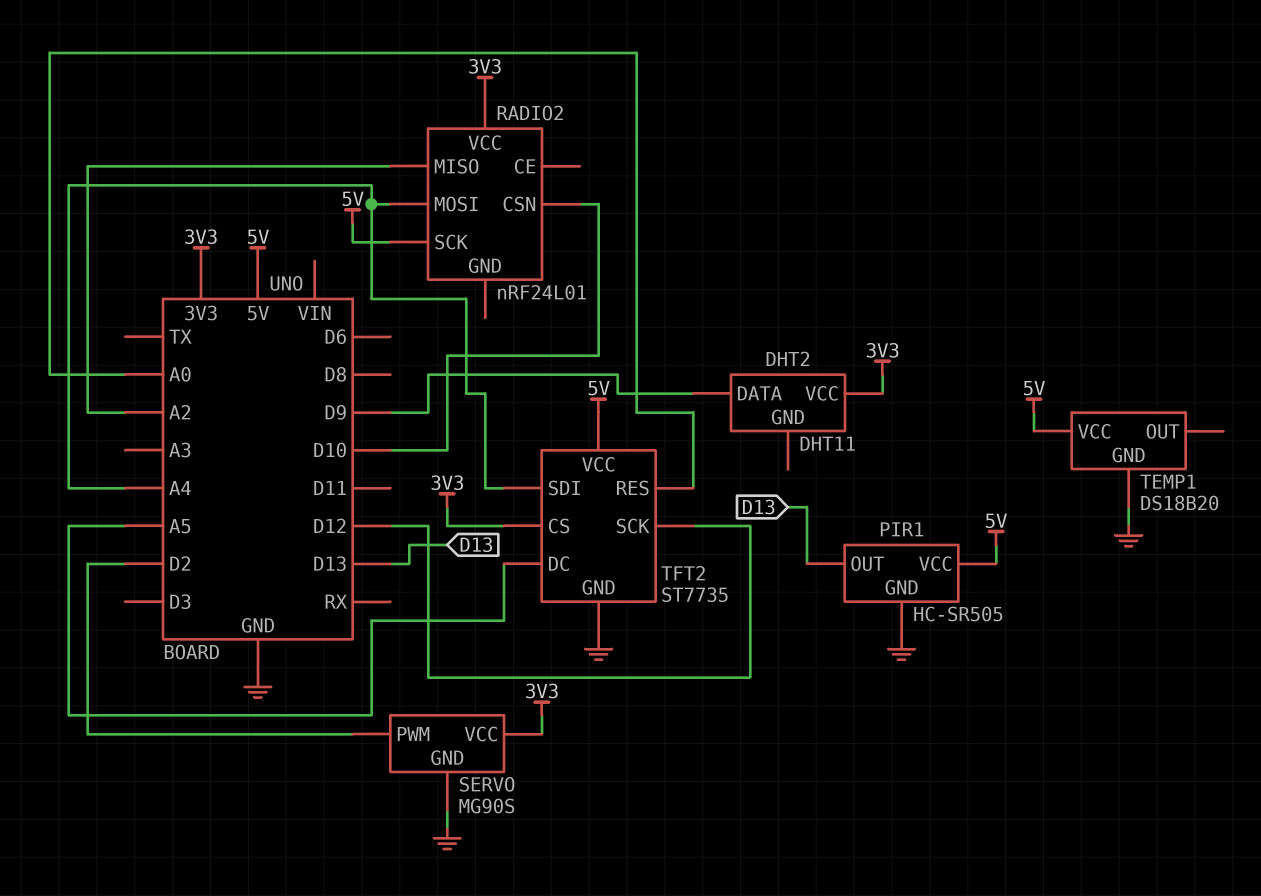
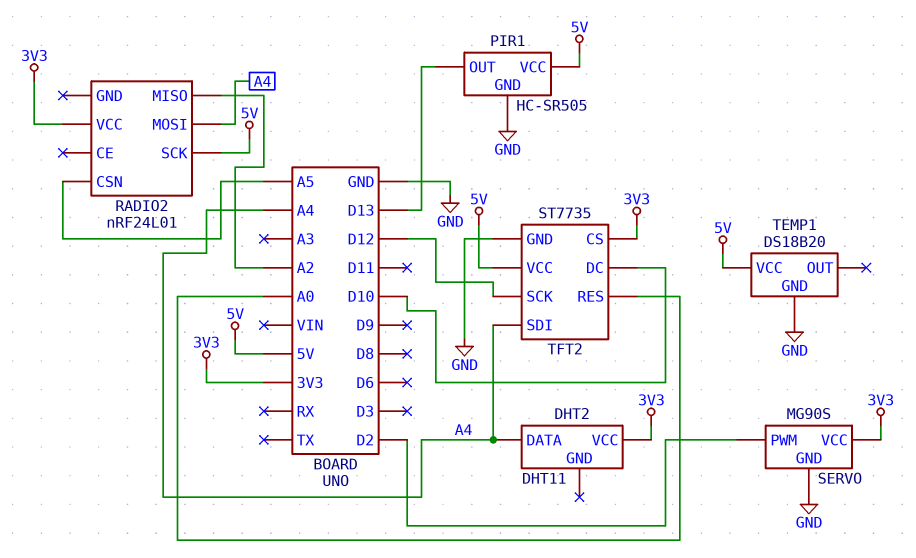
DHT2 pin DATA: D9 -> A4
RADIO2 pin CSN: D10 -> A5
TFT2 pin DC: A5 -> D10

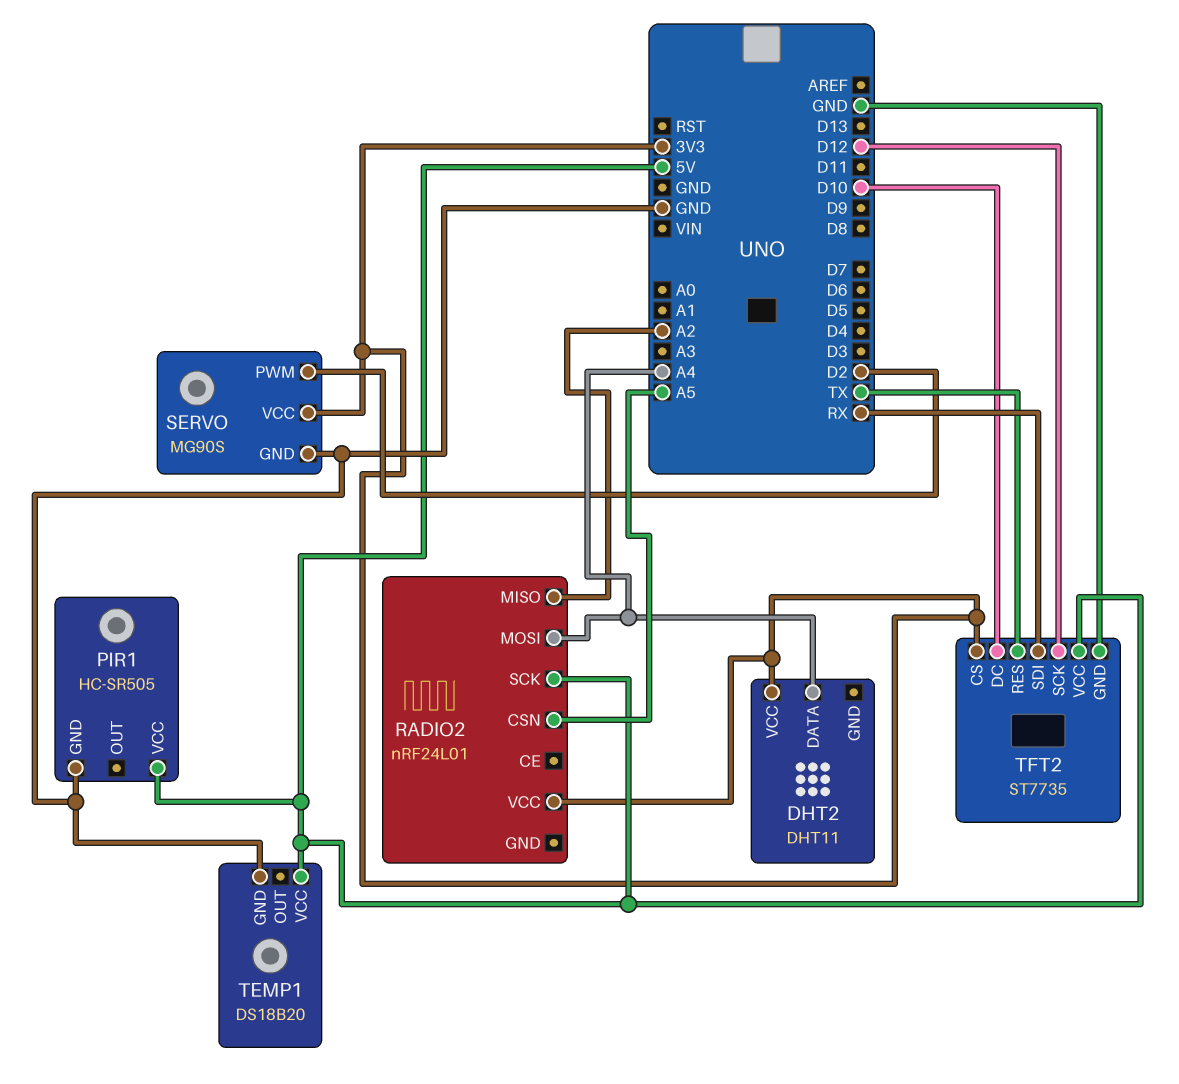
PIR1 pin OUT: D13 -> none
TFT2 pin RES: A0 -> TX
TFT2 pin SDI: A4 -> RX

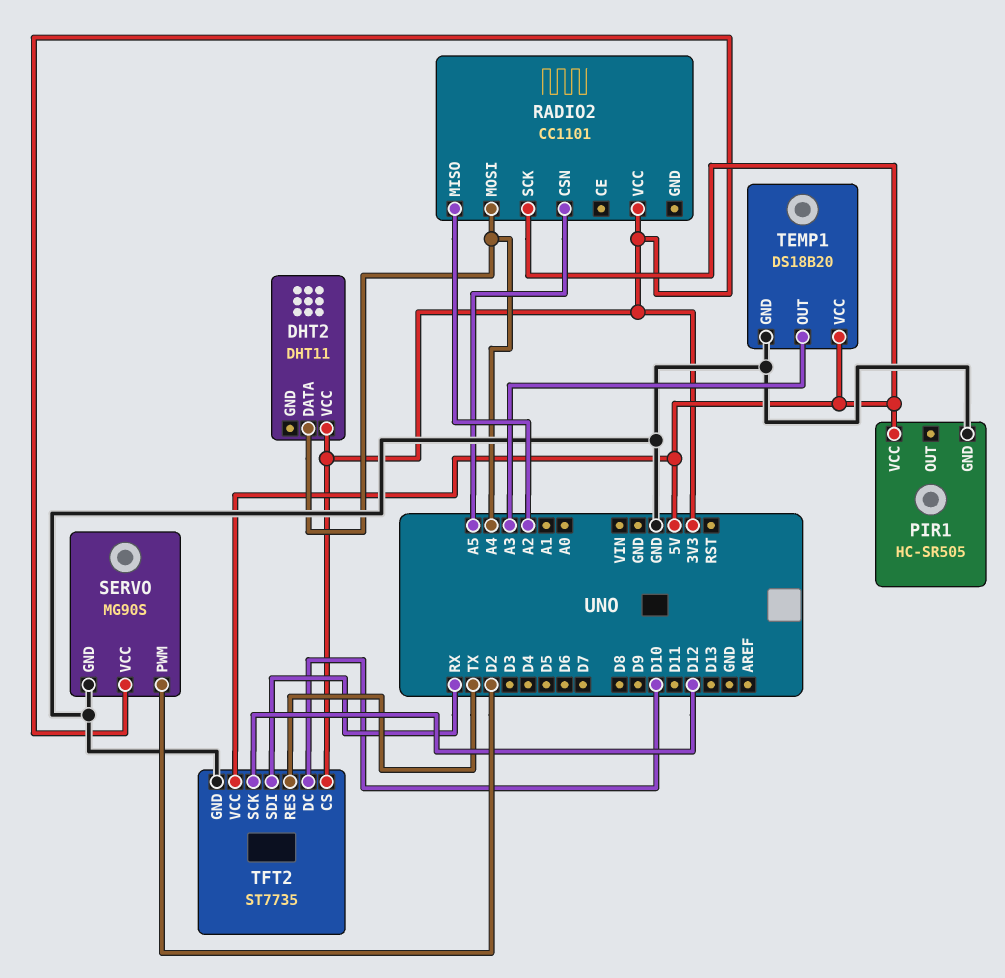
RADIO2: nRF24L01 -> CC1101
TEMP1 pin OUT: none -> A3

